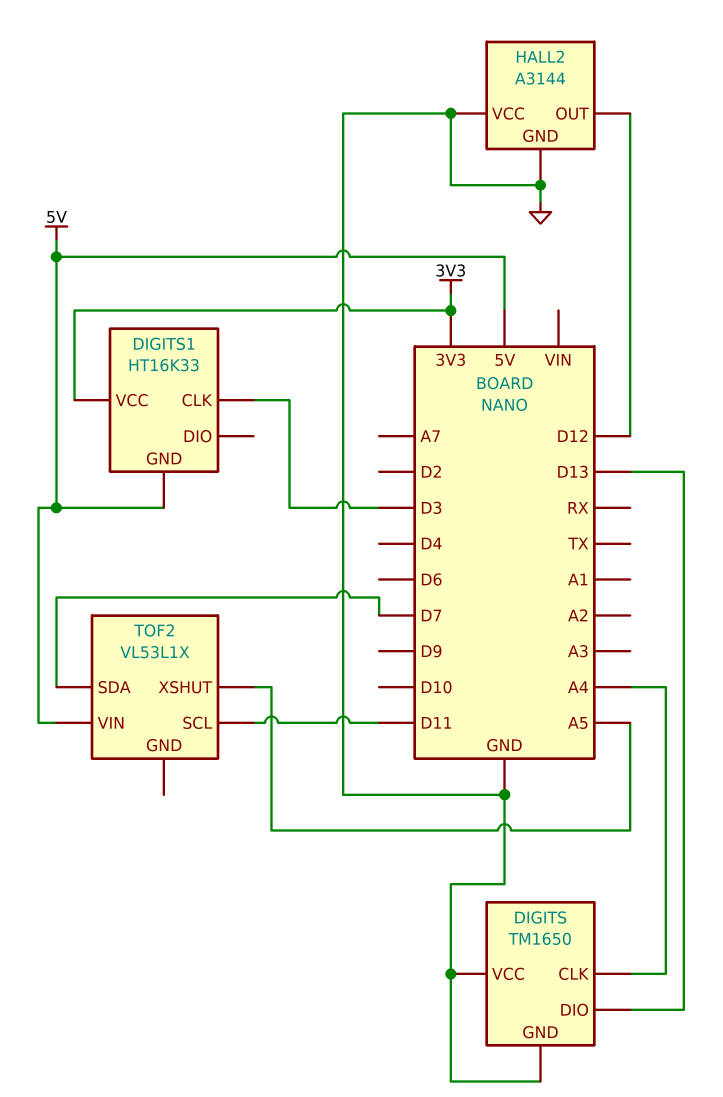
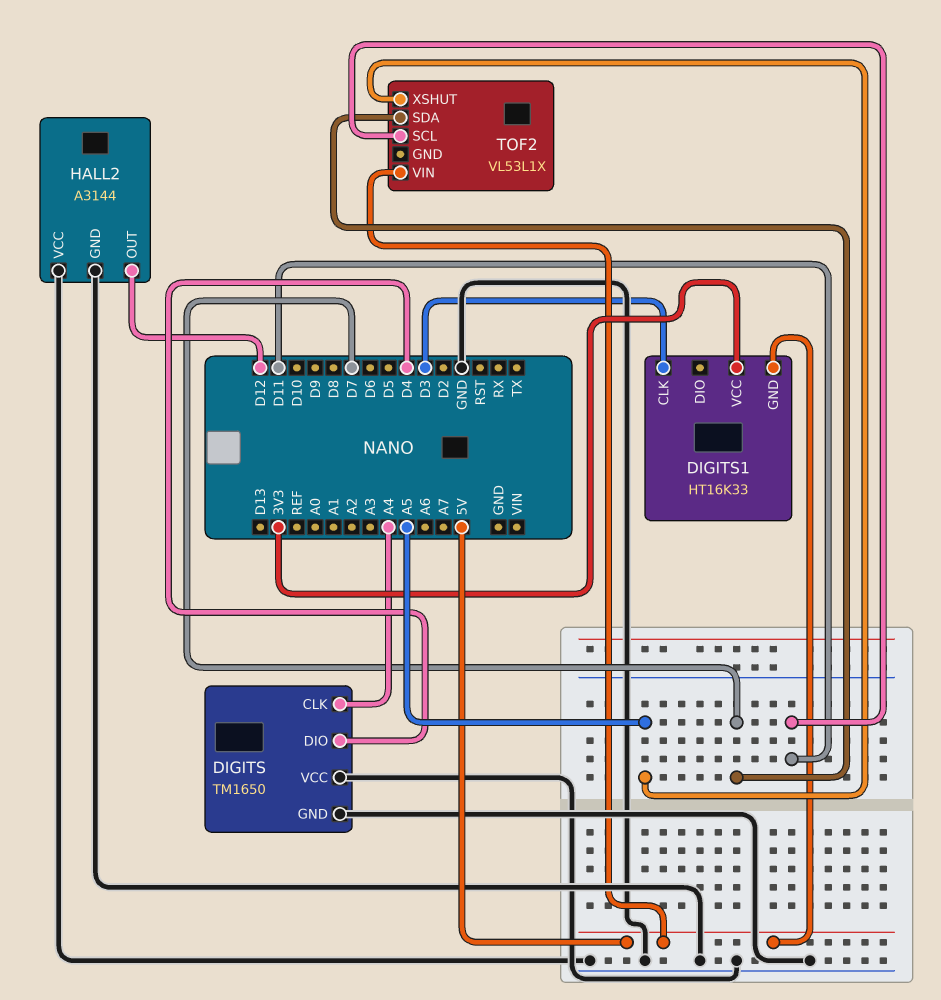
DIGITS pin DIO: D13 -> D4

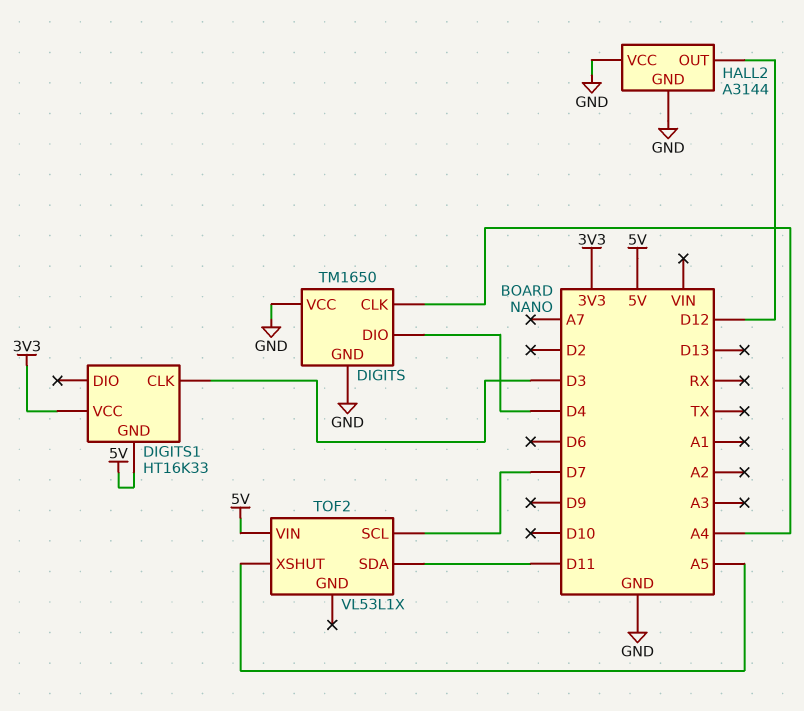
TOF2 pin SCL: D11 -> D7
TOF2 pin SDA: D7 -> D11

